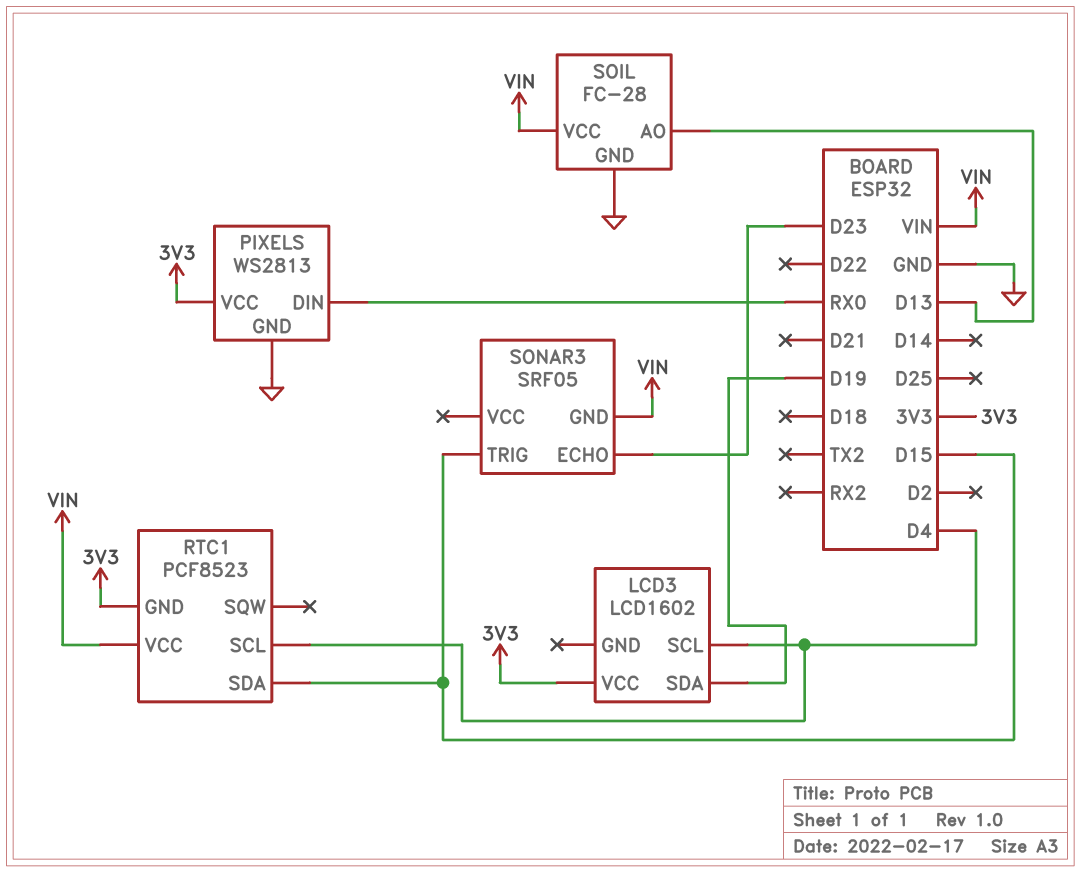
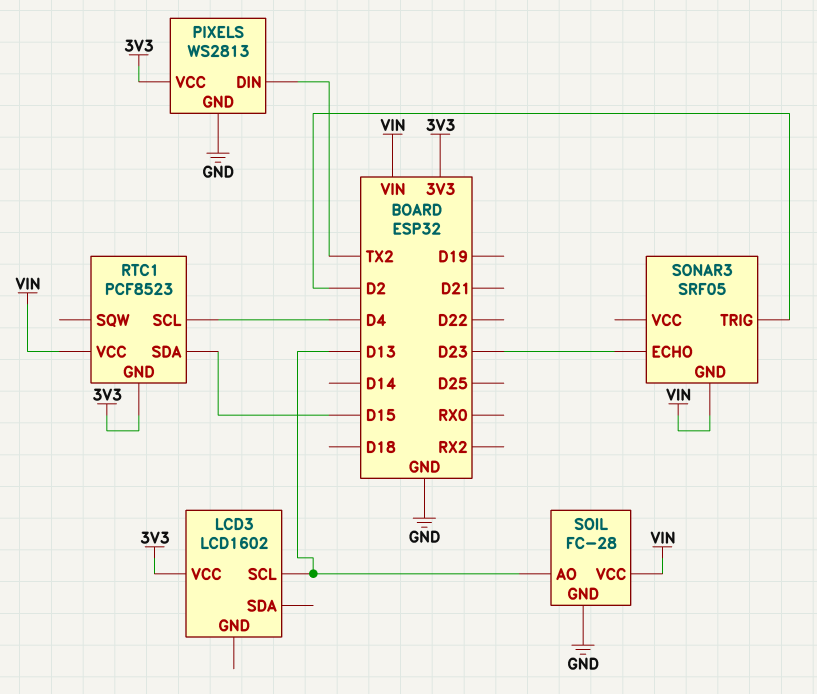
LCD3 pin SCL: D4 -> D13
LCD3 pin SDA: D19 -> none
PIXELS pin DIN: RX0 -> TX2
SONAR3 pin TRIG: D15 -> D2

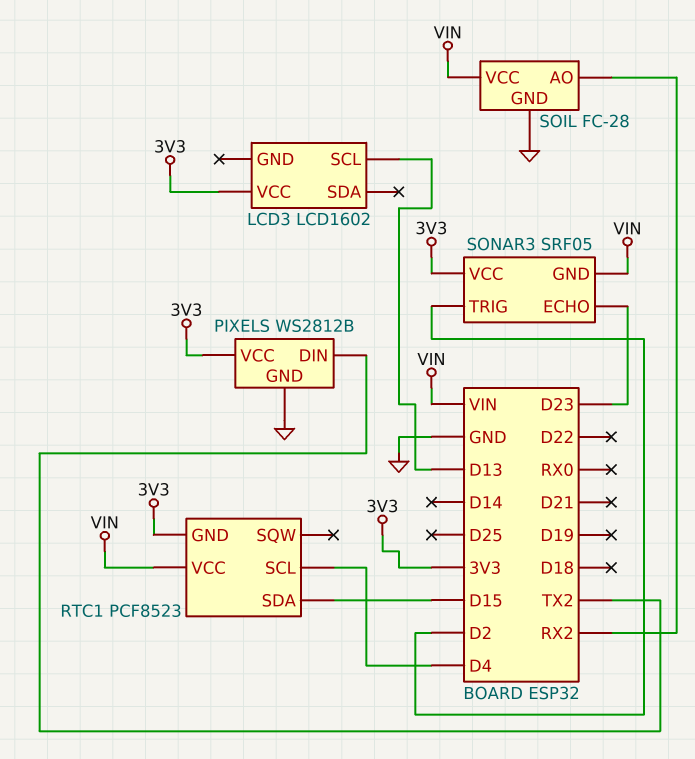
PIXELS: WS2813 -> WS2812B
SOIL pin AO: D13 -> RX2
SONAR3 pin VCC: none -> 3V3

